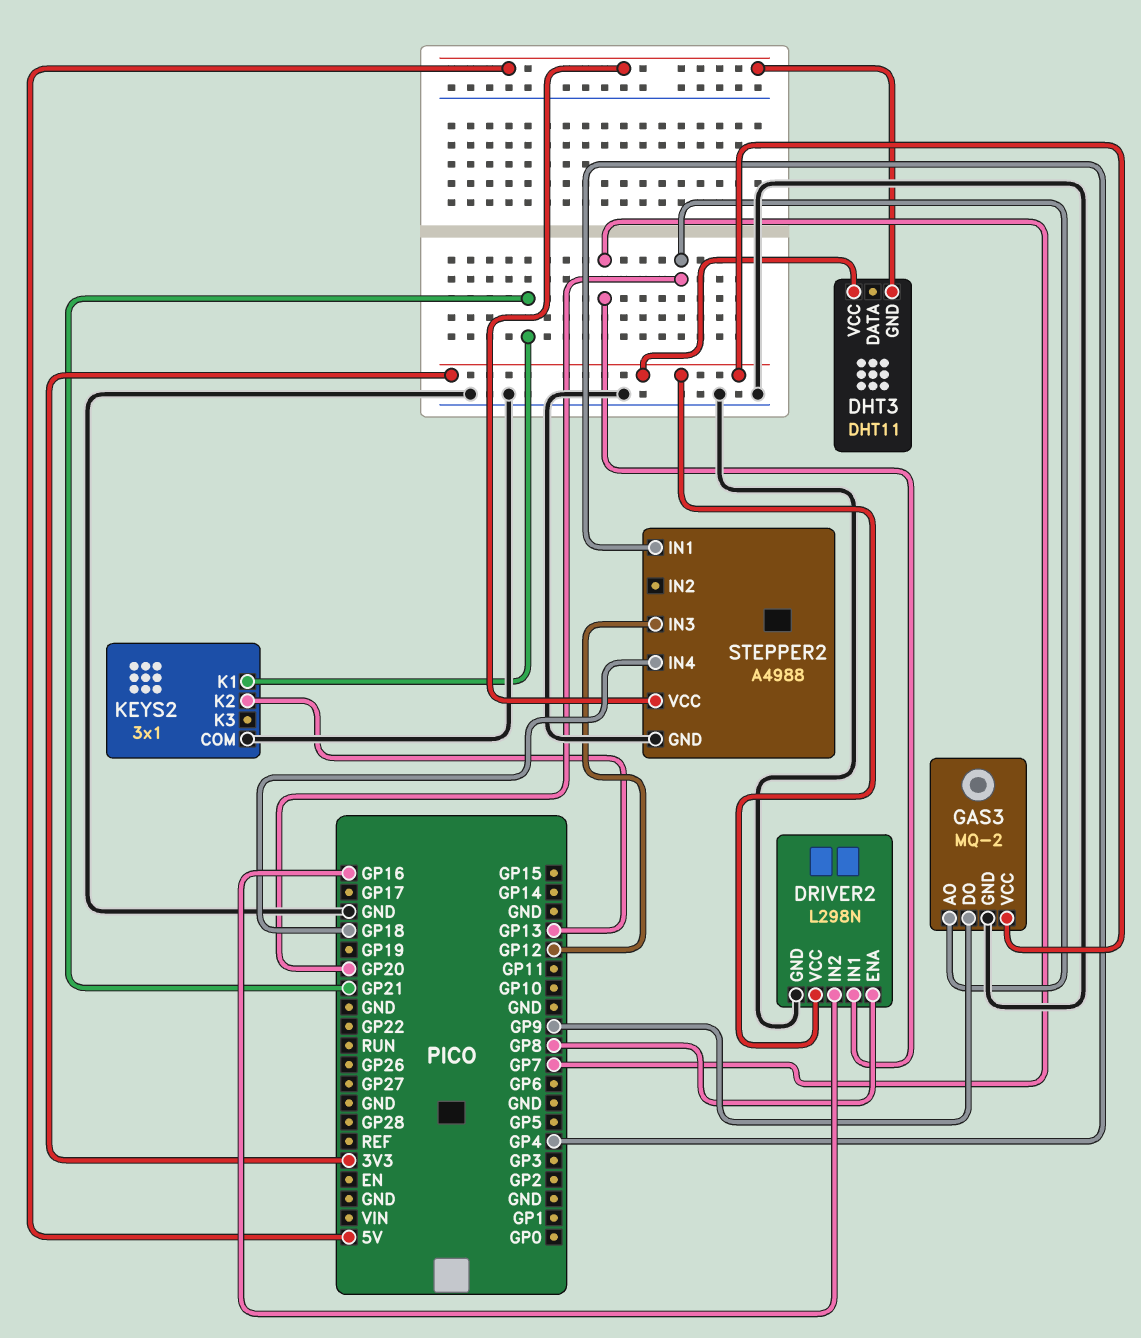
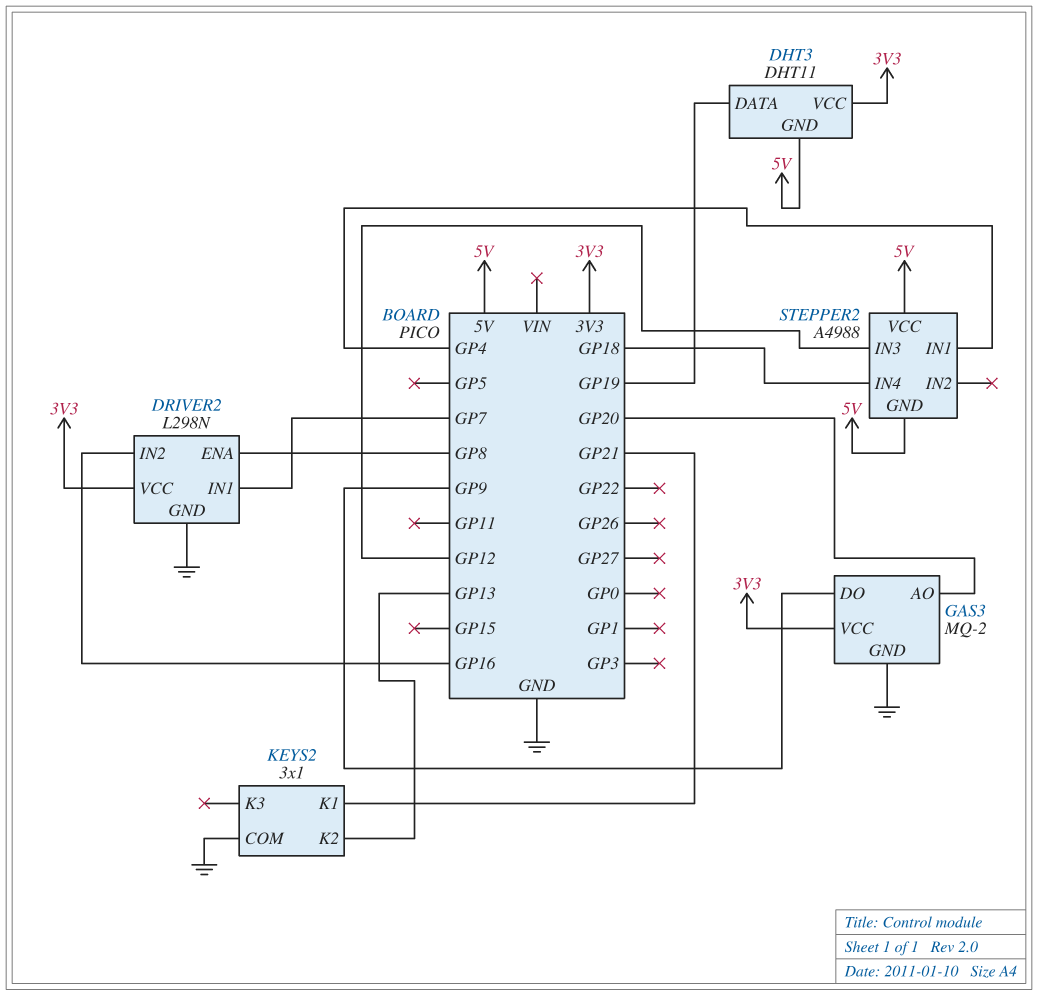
DHT3 pin DATA: none -> GP19
STEPPER2 pin GND: GND -> 5V

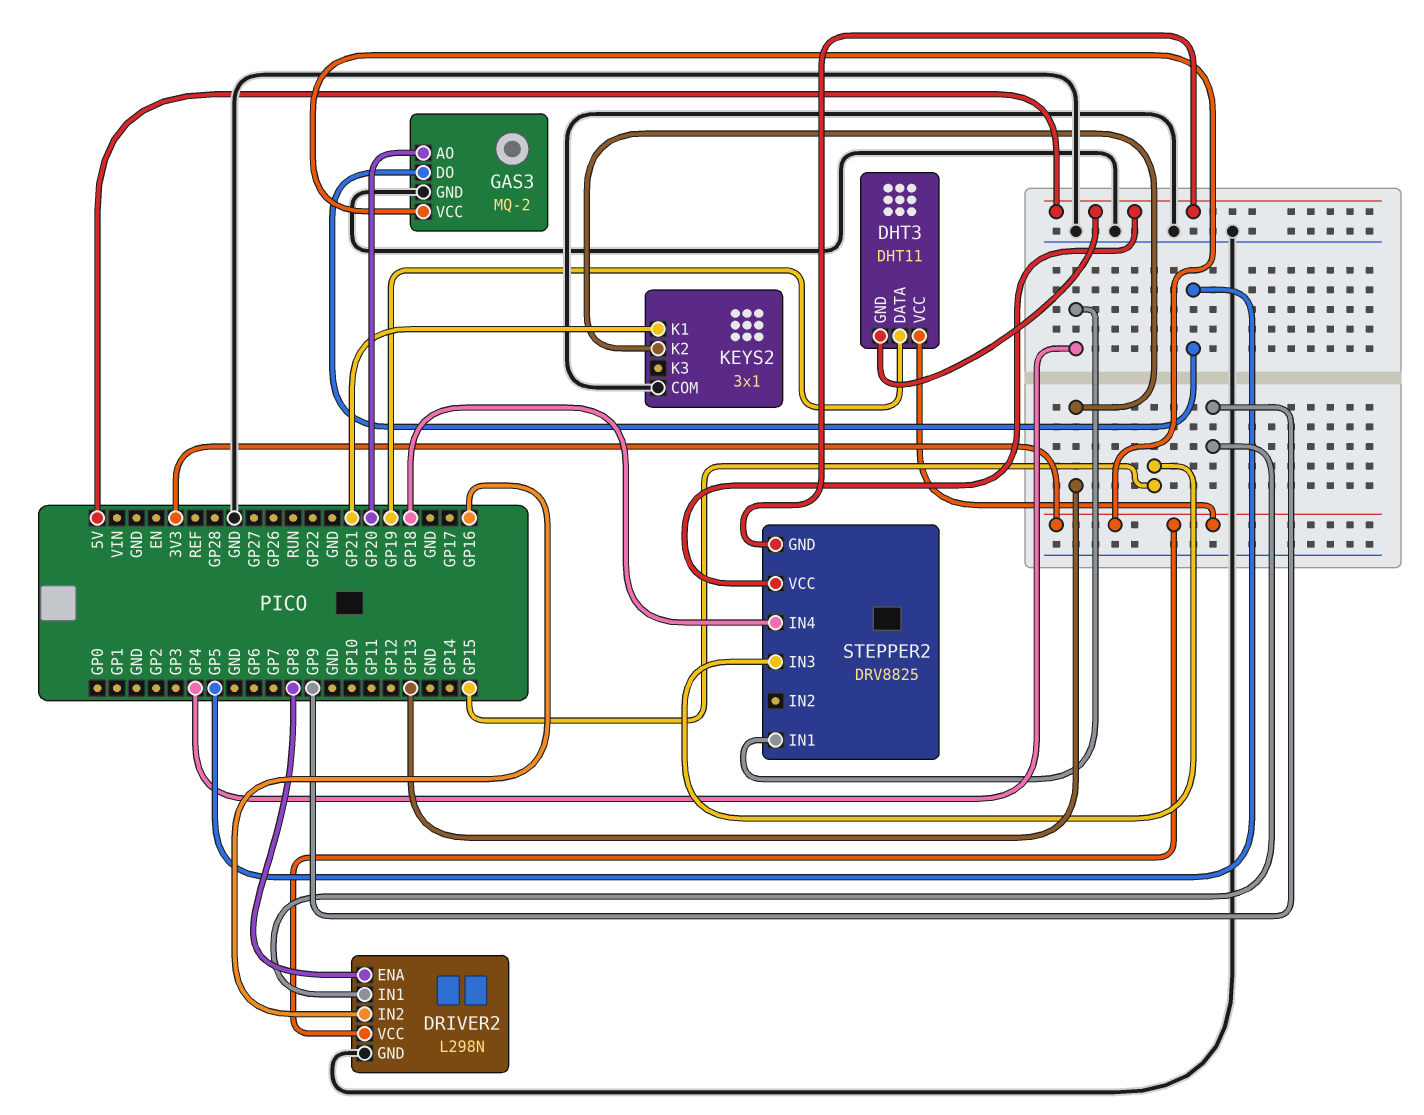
DRIVER2 pin IN1: GP7 -> GP9
GAS3 pin DO: GP9 -> GP5
STEPPER2: A4988 -> DRV8825
STEPPER2 pin IN3: GP12 -> GP15

